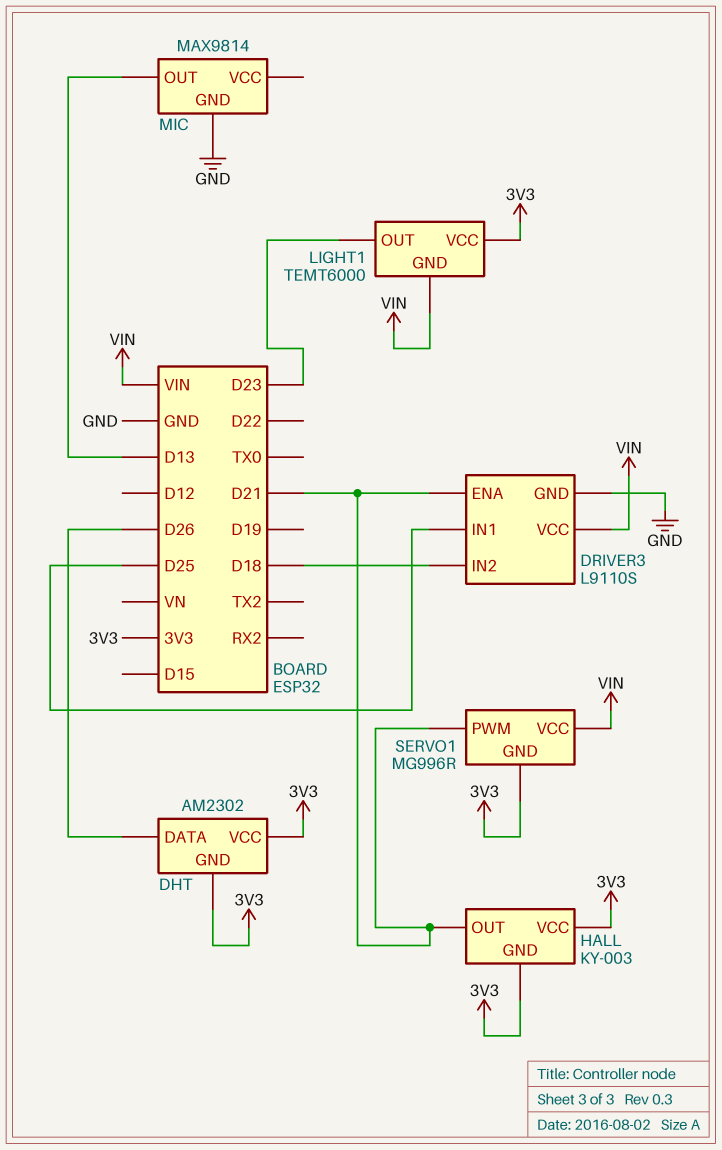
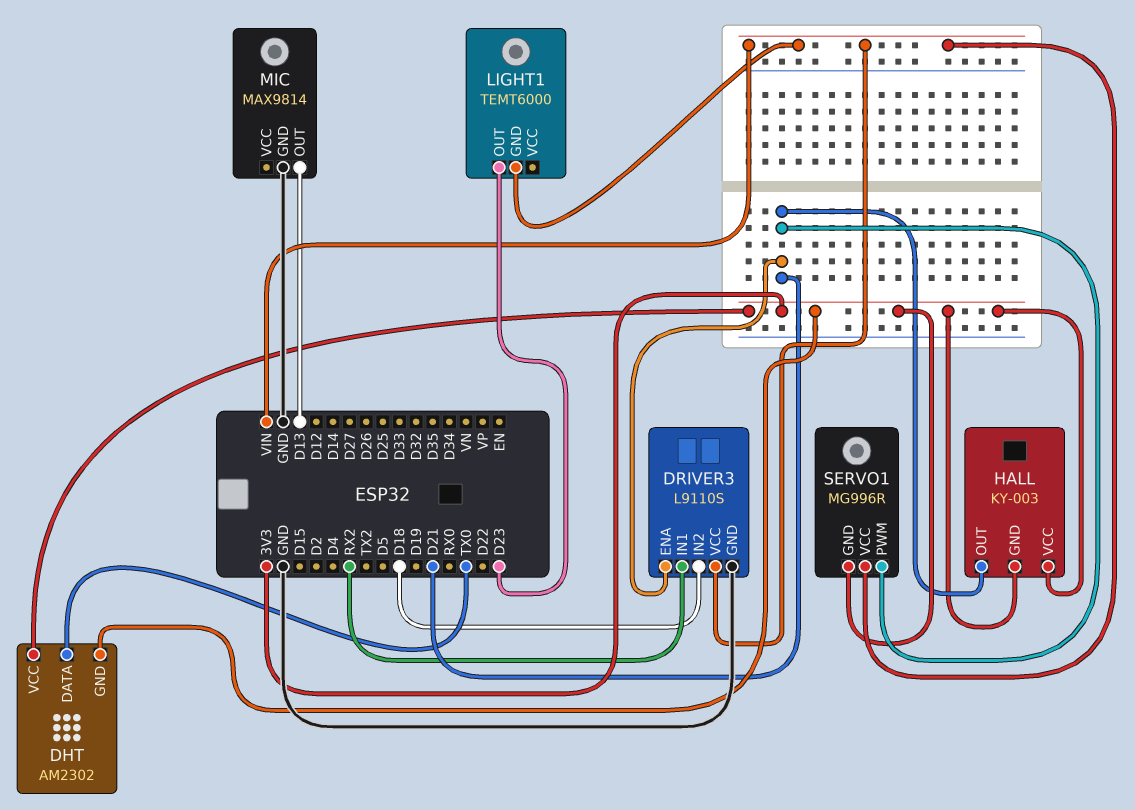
DHT pin DATA: D26 -> TX0
DRIVER3 pin IN1: D25 -> RX2
LIGHT1 pin VCC: 3V3 -> none

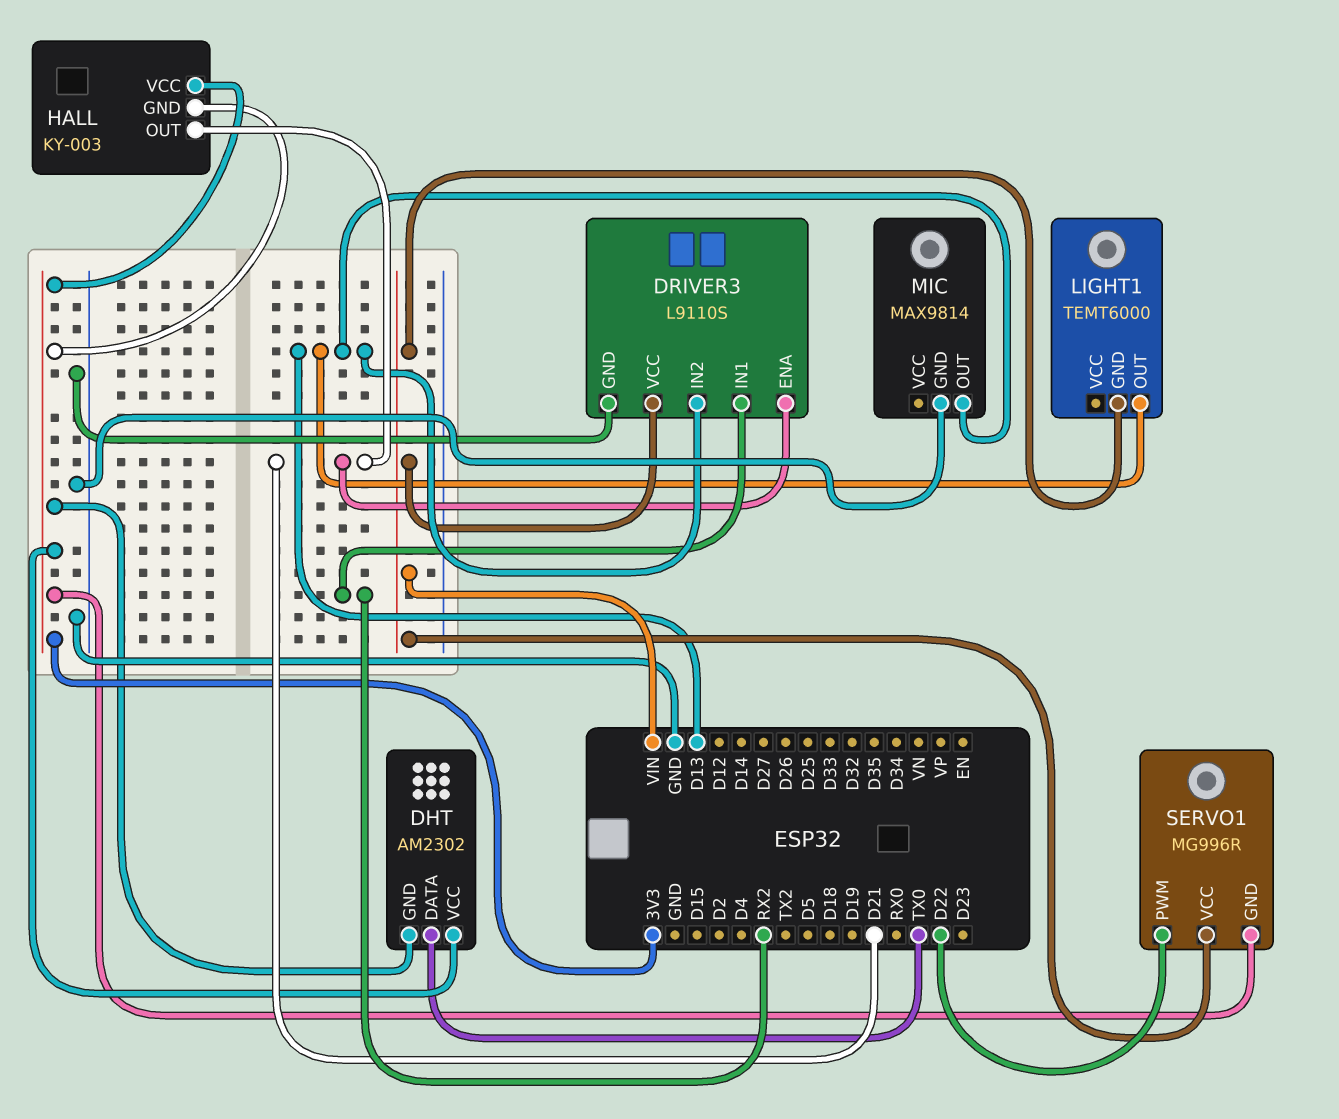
DRIVER3 pin IN2: D18 -> D13
LIGHT1 pin OUT: D23 -> D13
SERVO1 pin PWM: D21 -> D22

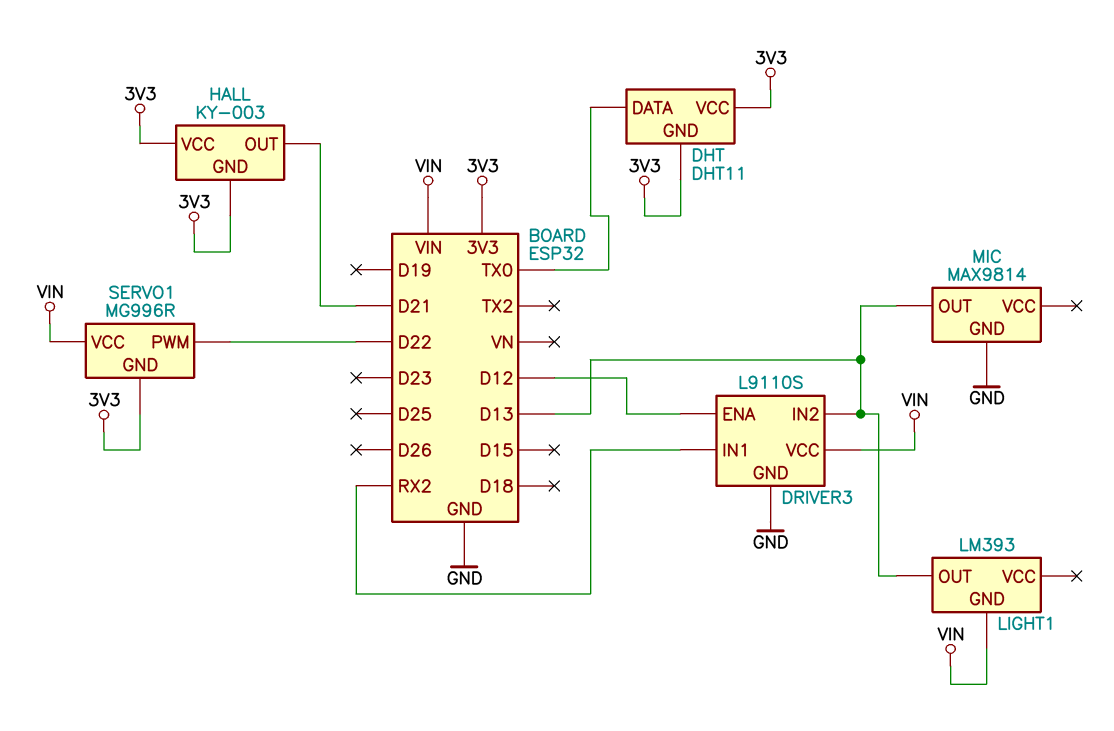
DHT: AM2302 -> DHT11
DRIVER3 pin ENA: D21 -> D12
LIGHT1: TEMT6000 -> LM393

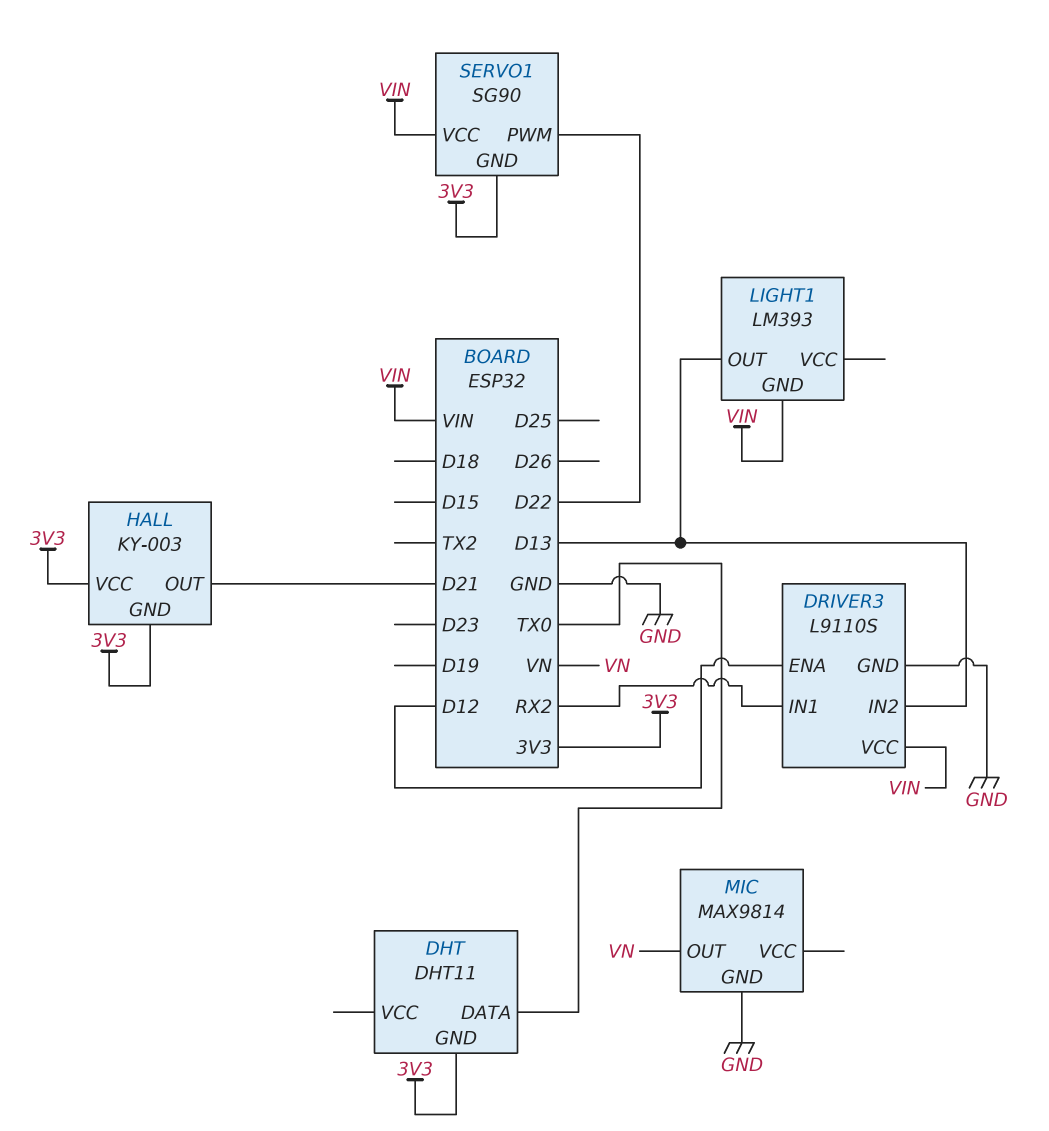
DHT pin VCC: 3V3 -> none
MIC pin OUT: D13 -> VN
SERVO1: MG996R -> SG90

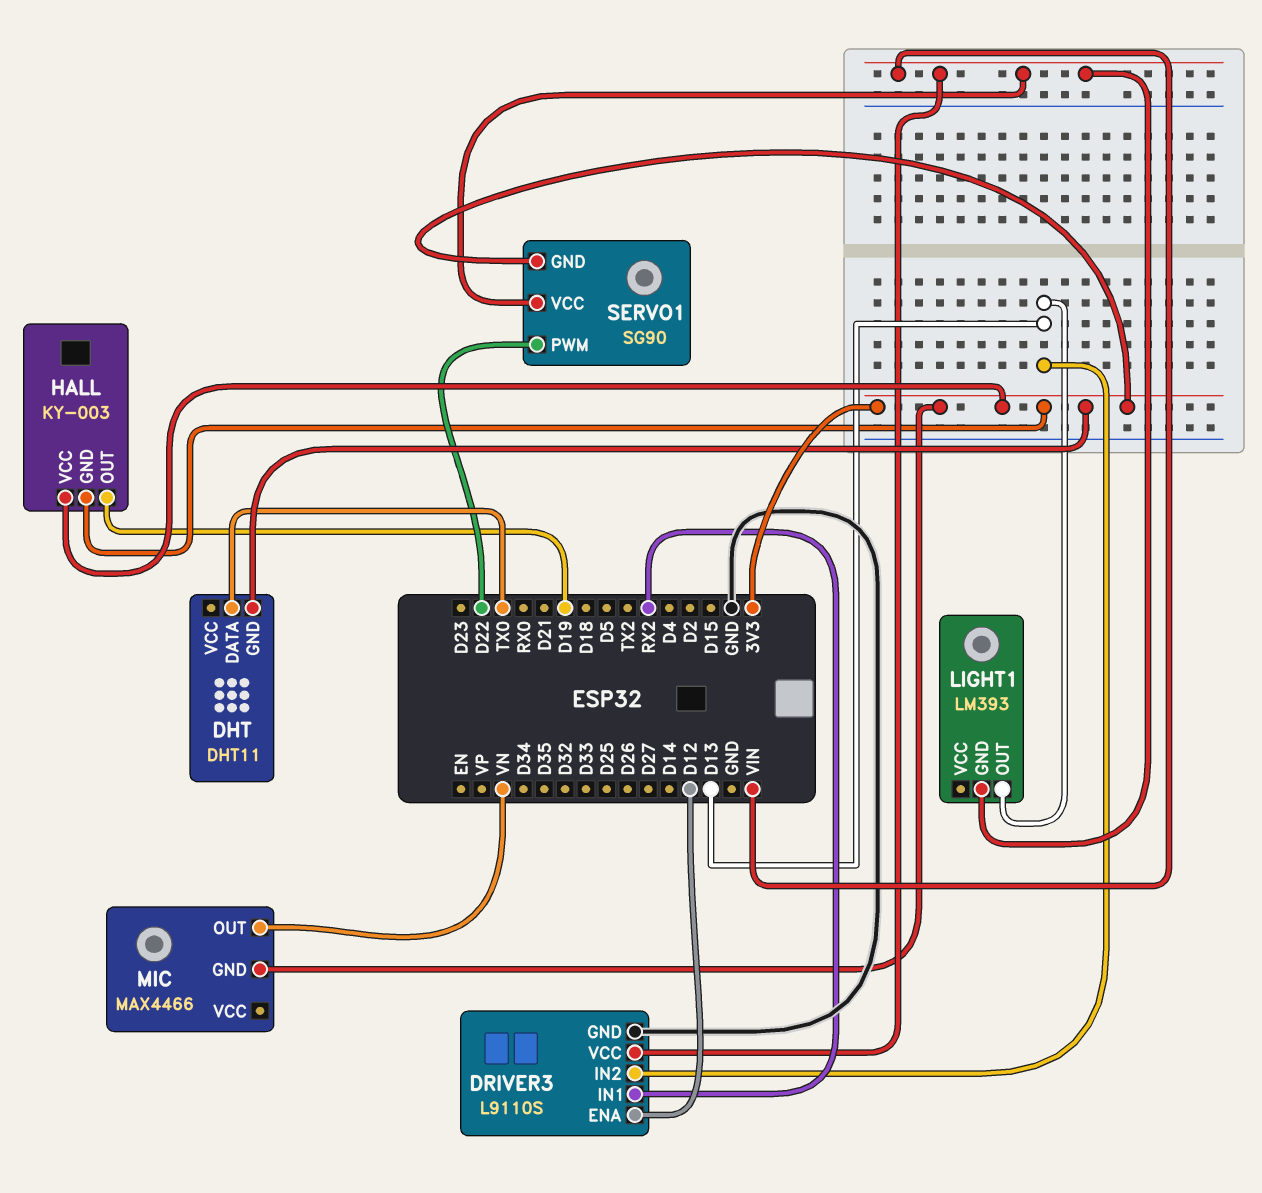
HALL pin OUT: D21 -> D19
MIC: MAX9814 -> MAX4466
MIC pin GND: GND -> 3V3

